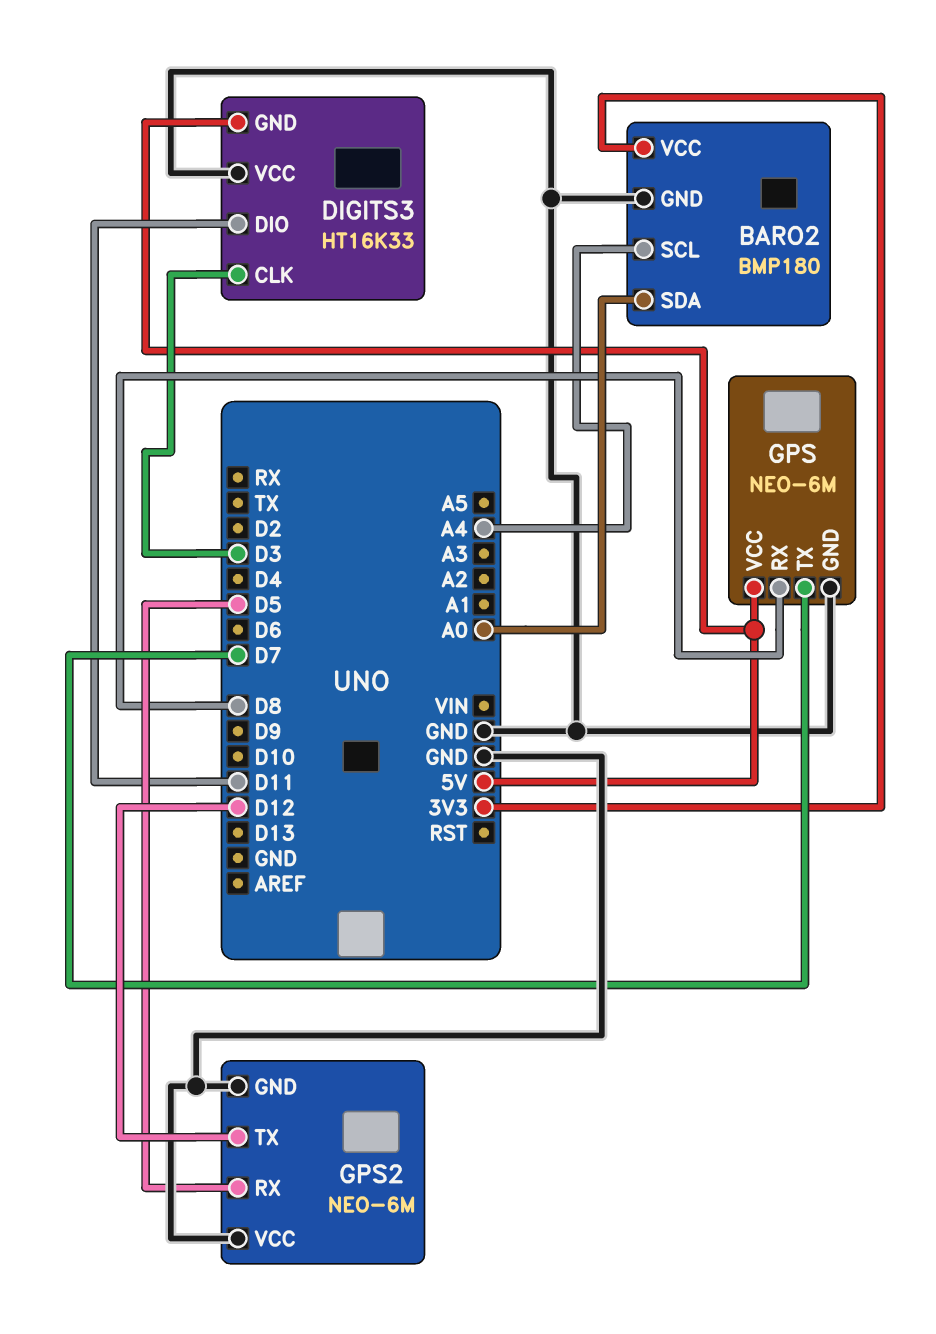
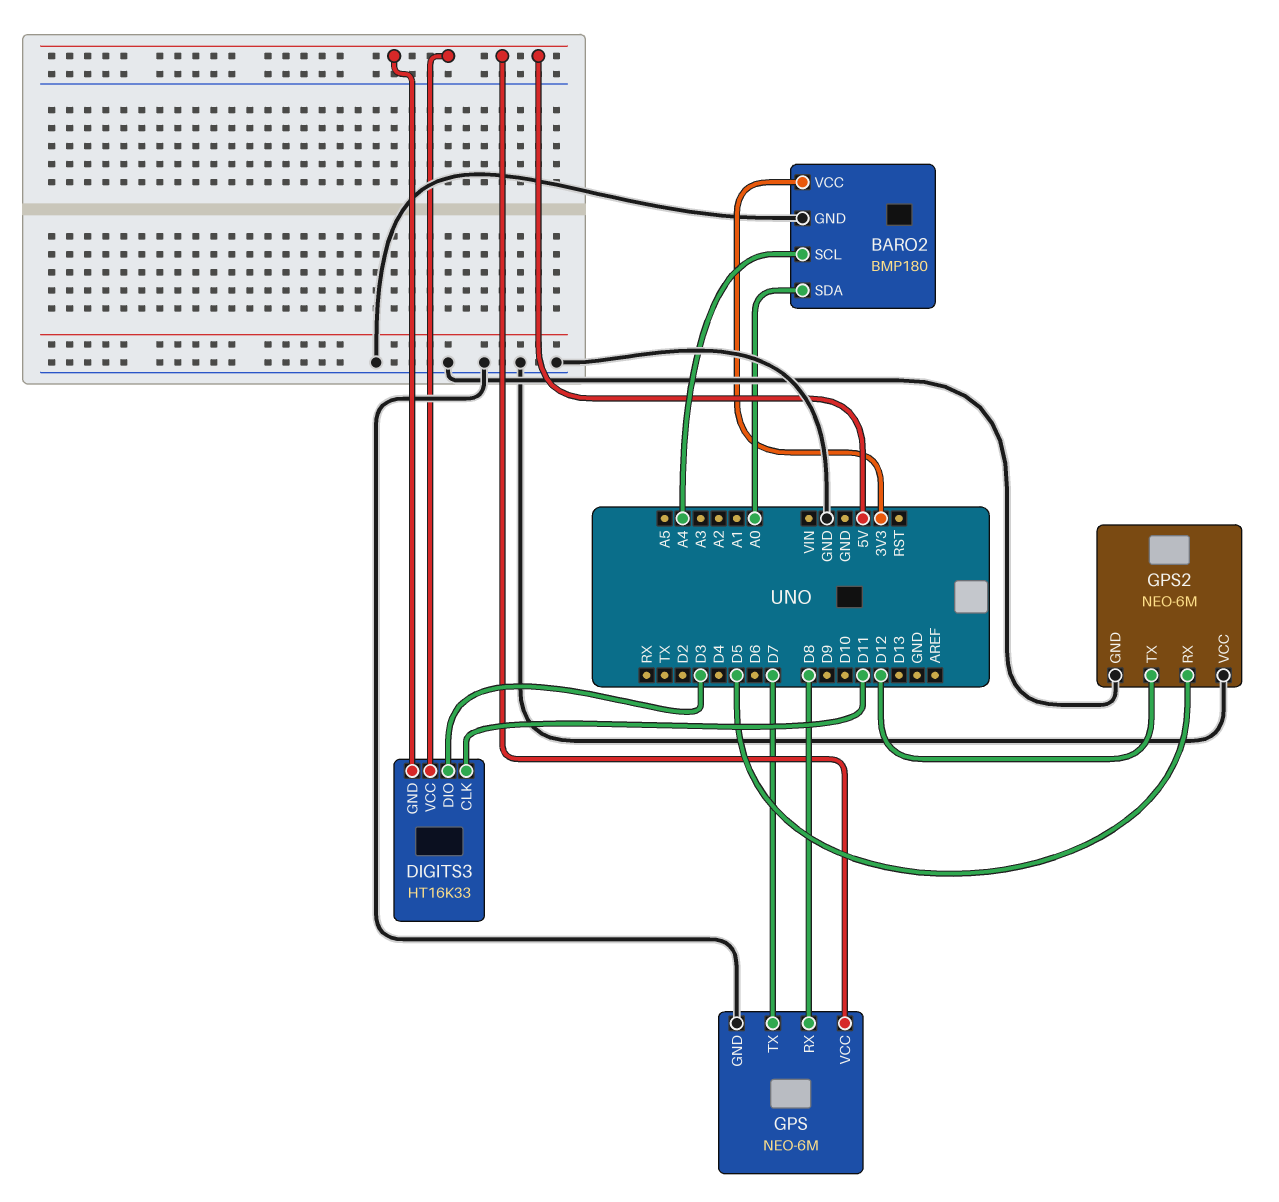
DIGITS3 pin CLK: D3 -> D11
DIGITS3 pin DIO: D11 -> D3
DIGITS3 pin VCC: GND -> 5V

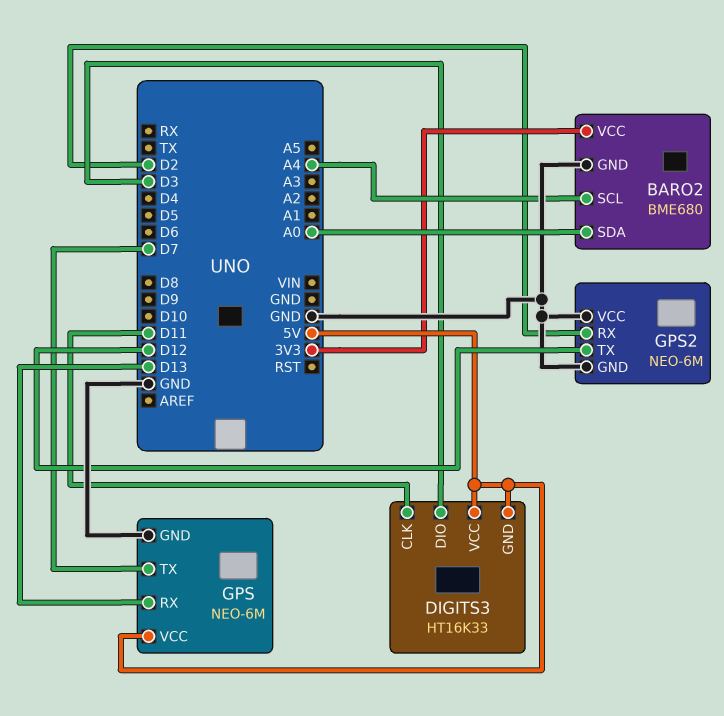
BARO2: BMP180 -> BME680
GPS pin RX: D8 -> D13
GPS2 pin RX: D5 -> D2

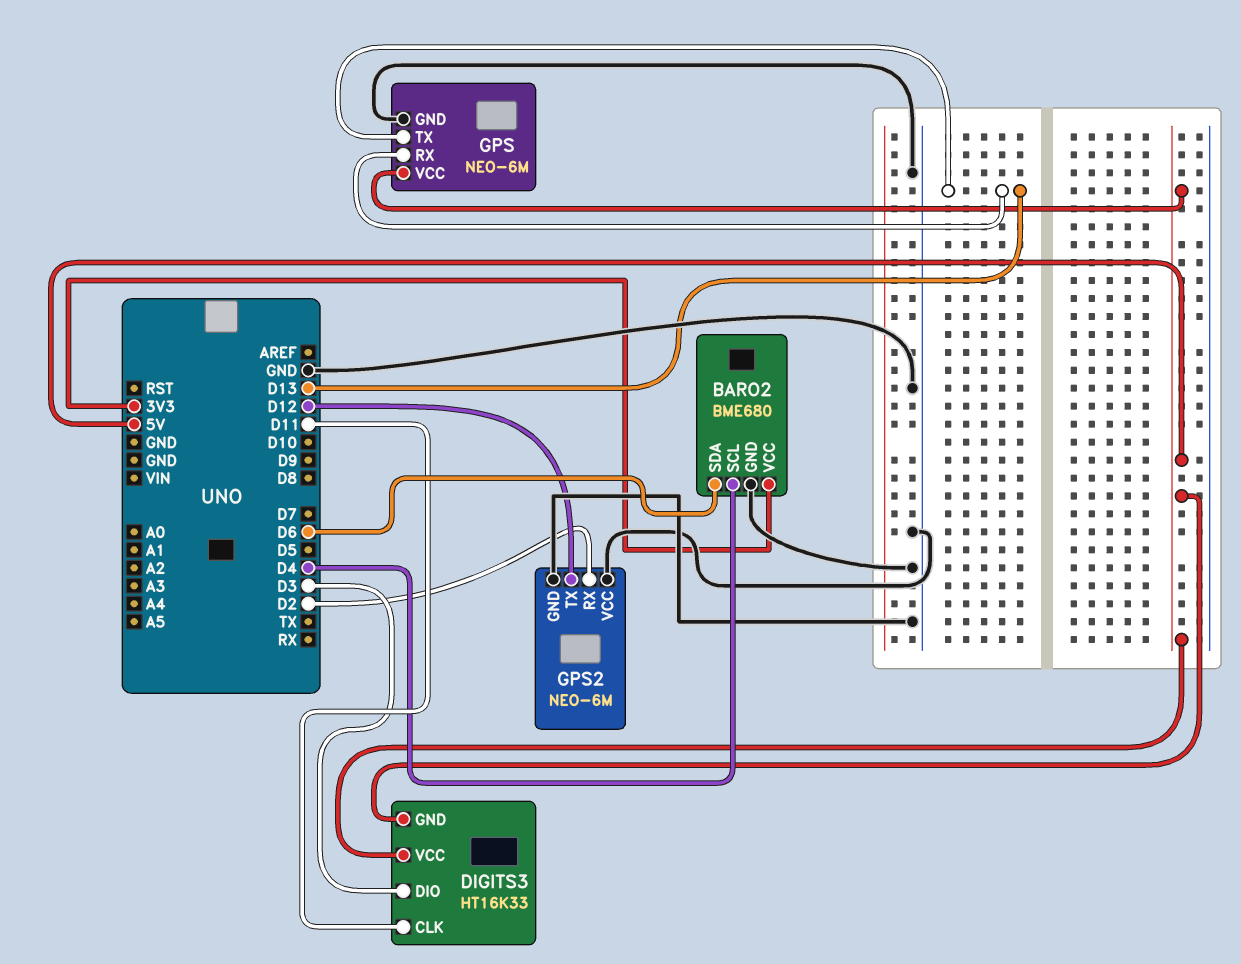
BARO2 pin SCL: A4 -> D4
BARO2 pin SDA: A0 -> D6
GPS pin TX: D7 -> D13

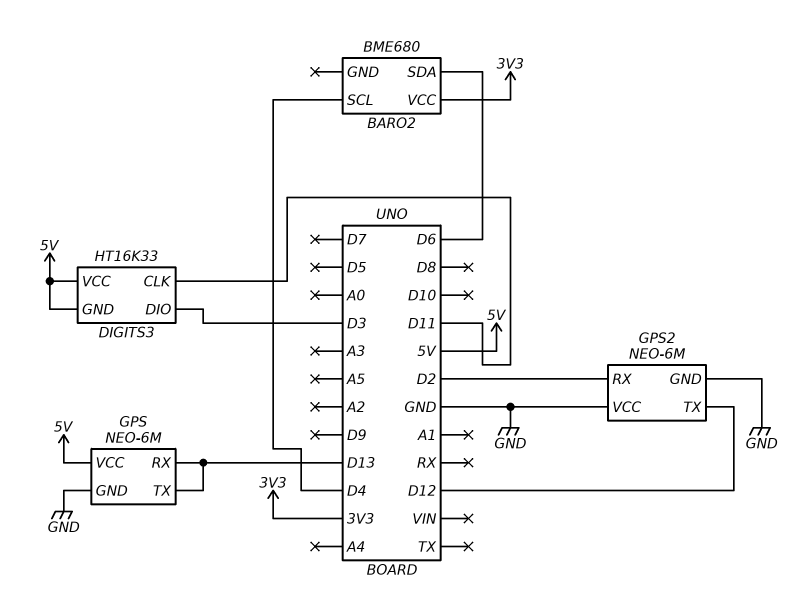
BARO2 pin GND: GND -> none

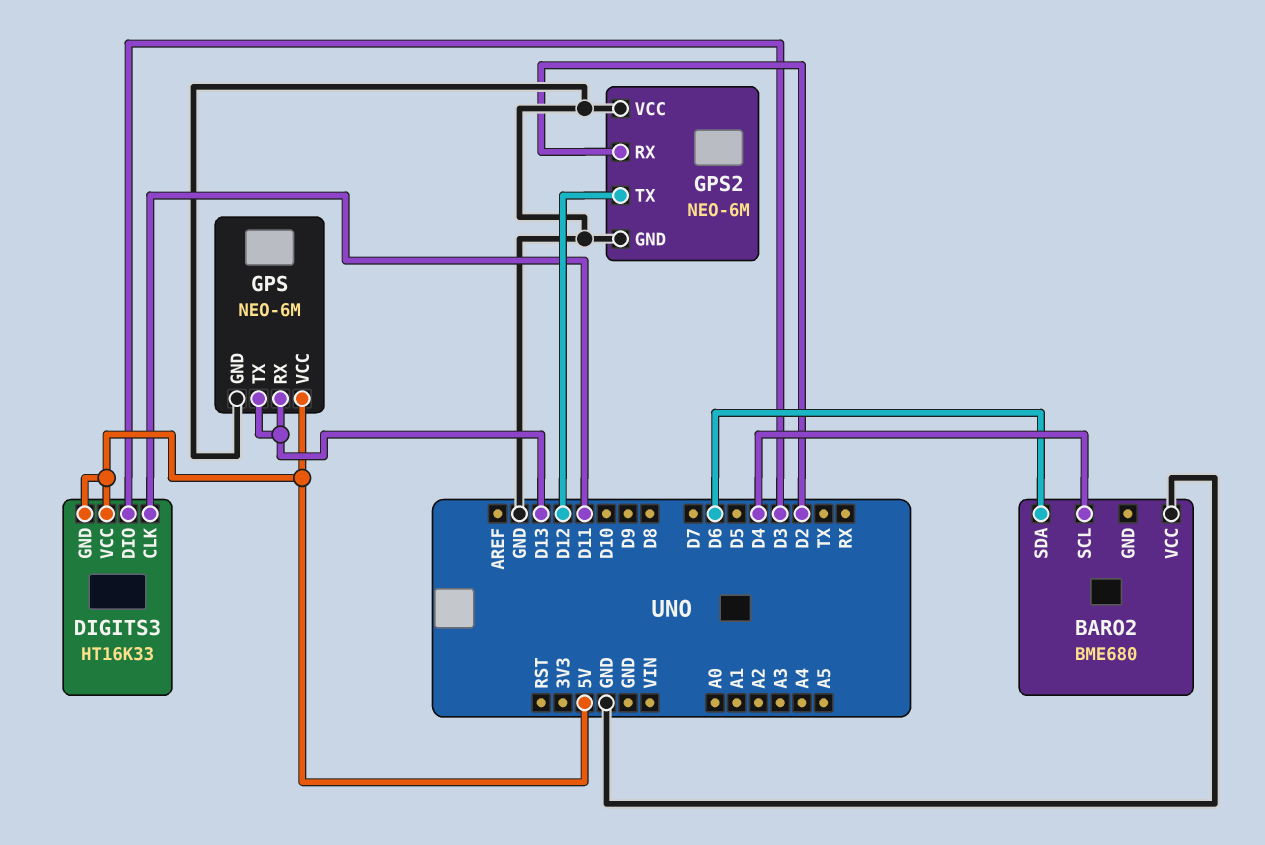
BARO2 pin VCC: 3V3 -> GND

